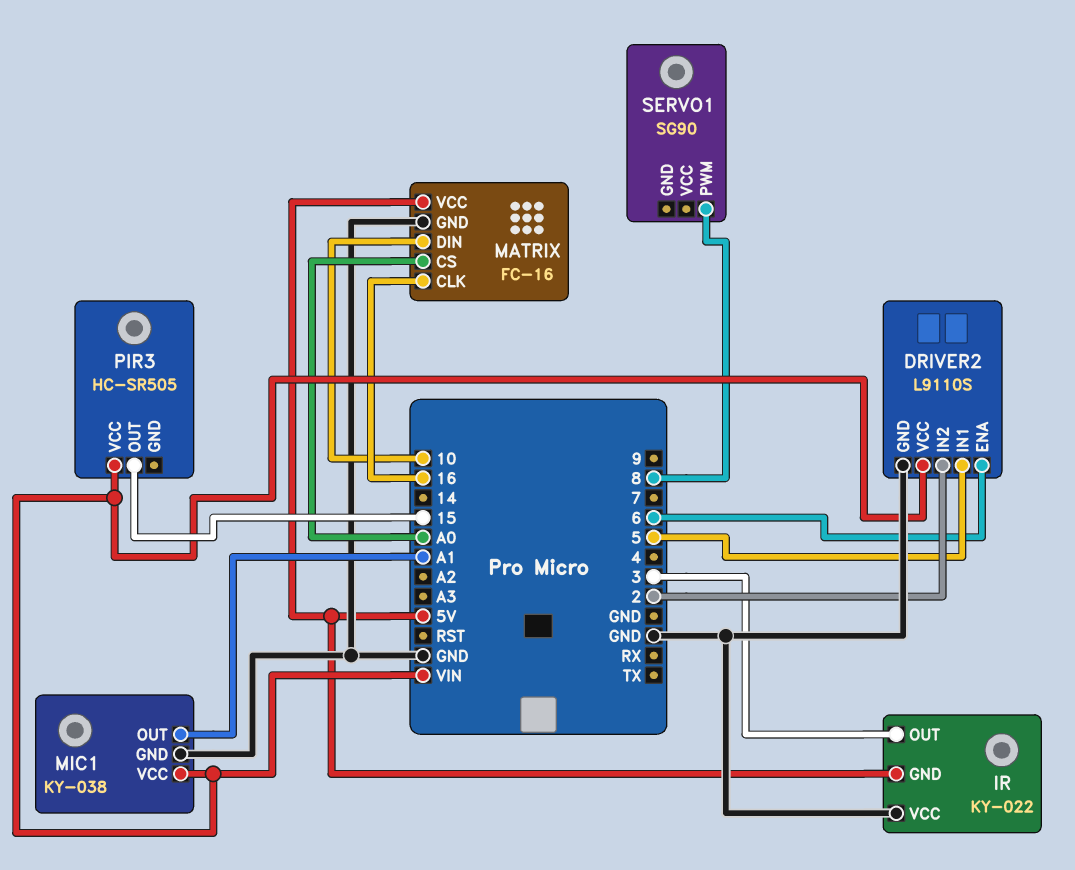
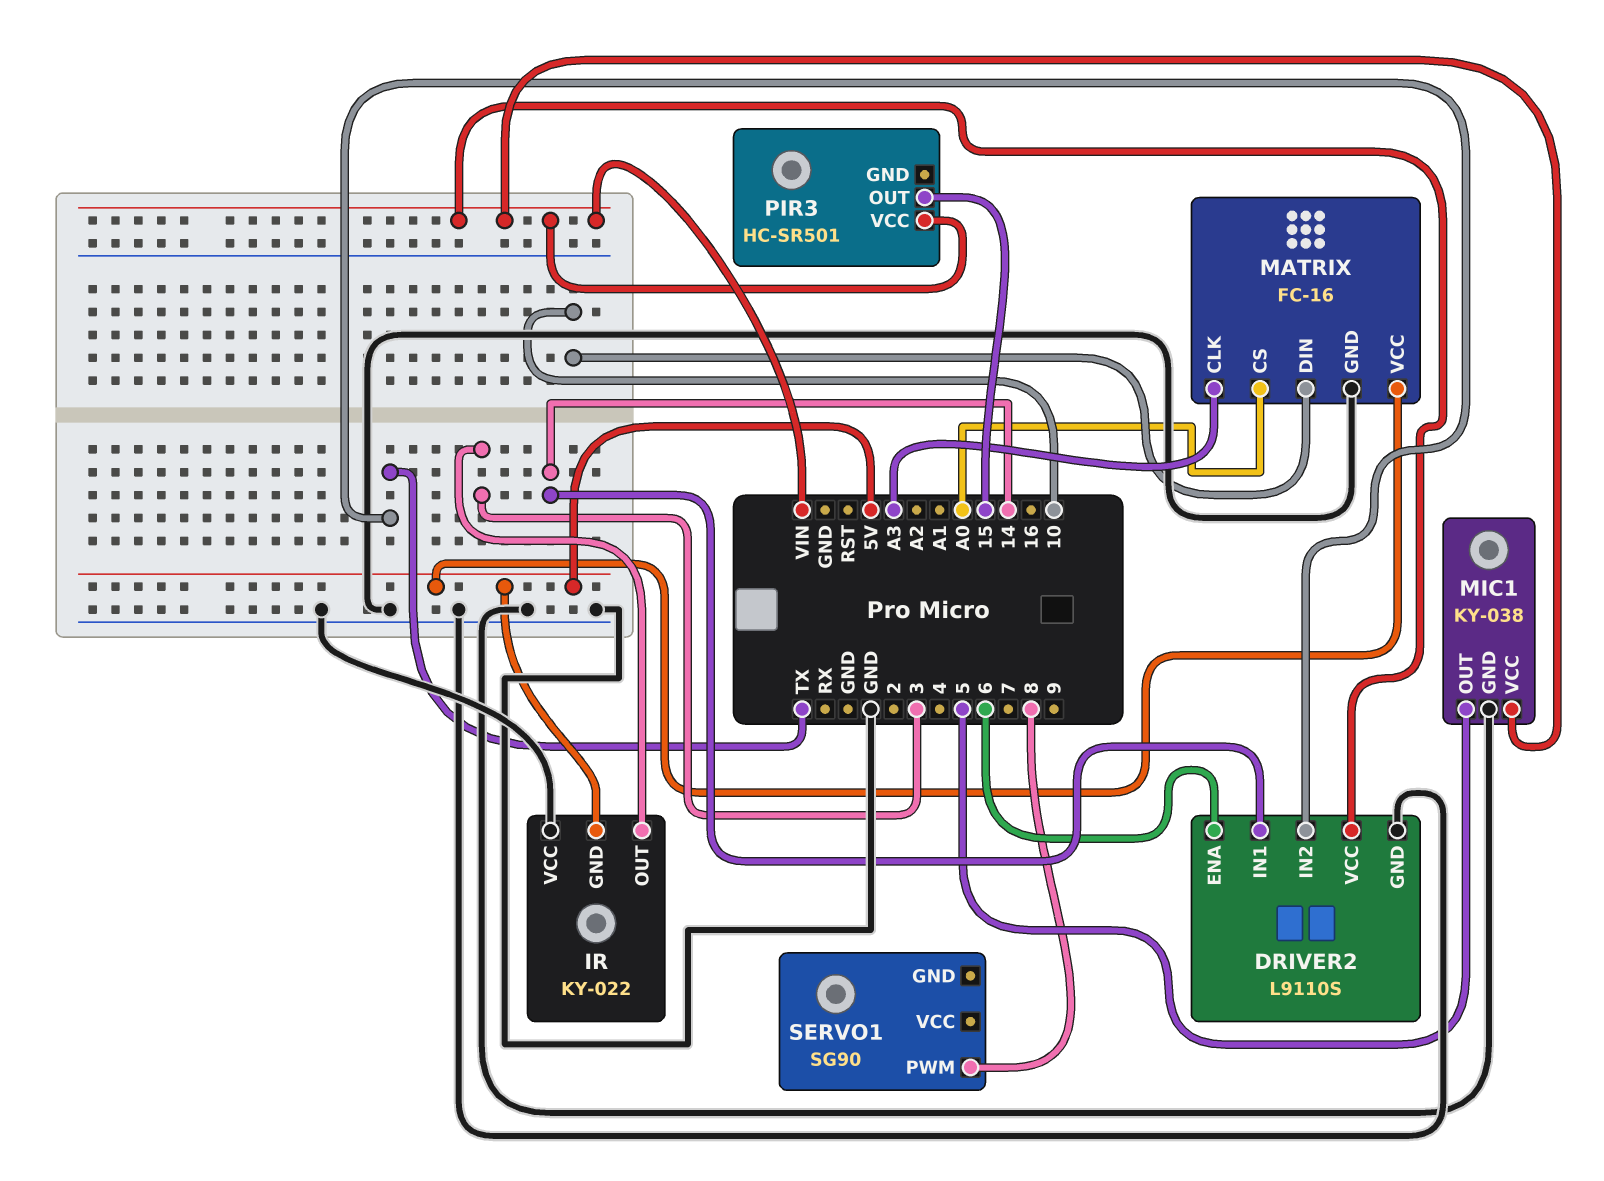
DRIVER2 pin IN1: 5 -> 14
DRIVER2 pin IN2: 2 -> TX
MATRIX pin CLK: 16 -> A3
MIC1 pin OUT: A1 -> 5
PIR3: HC-SR505 -> HC-SR501

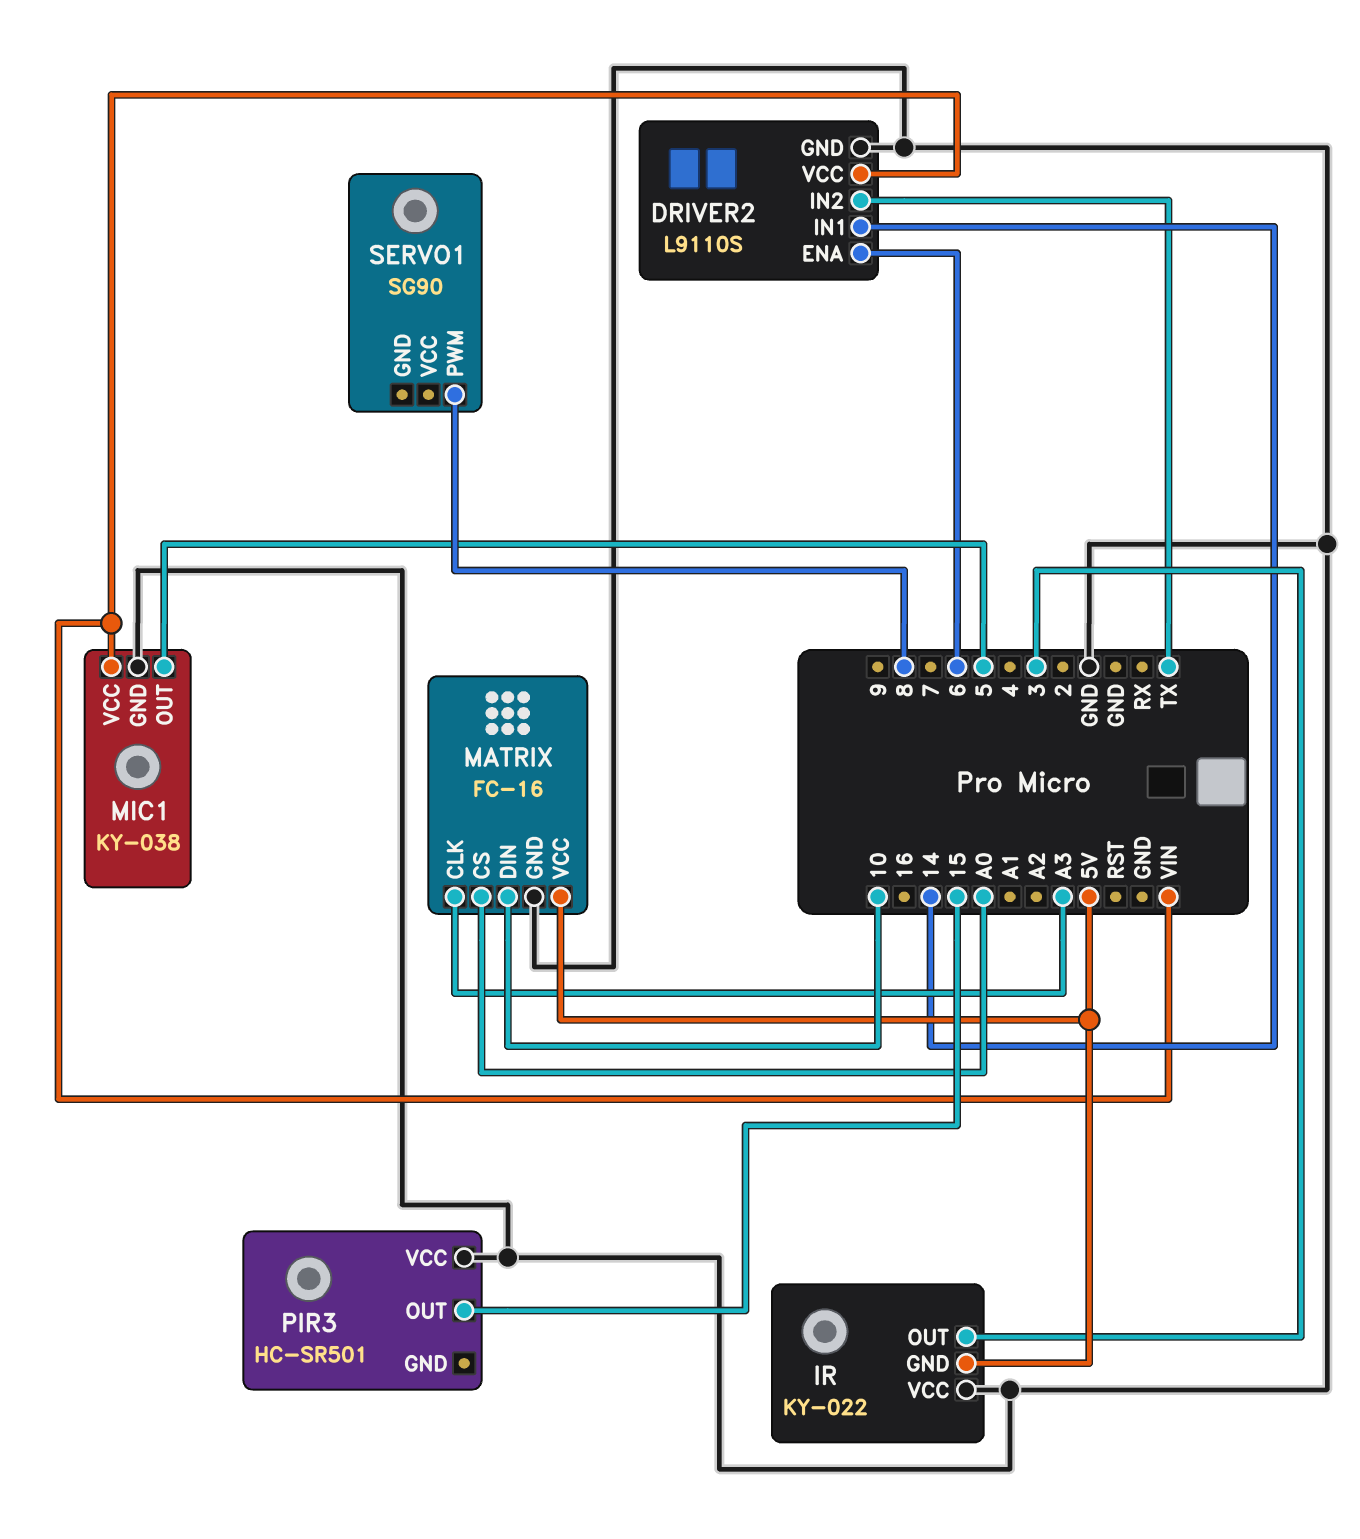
PIR3 pin VCC: VIN -> GND

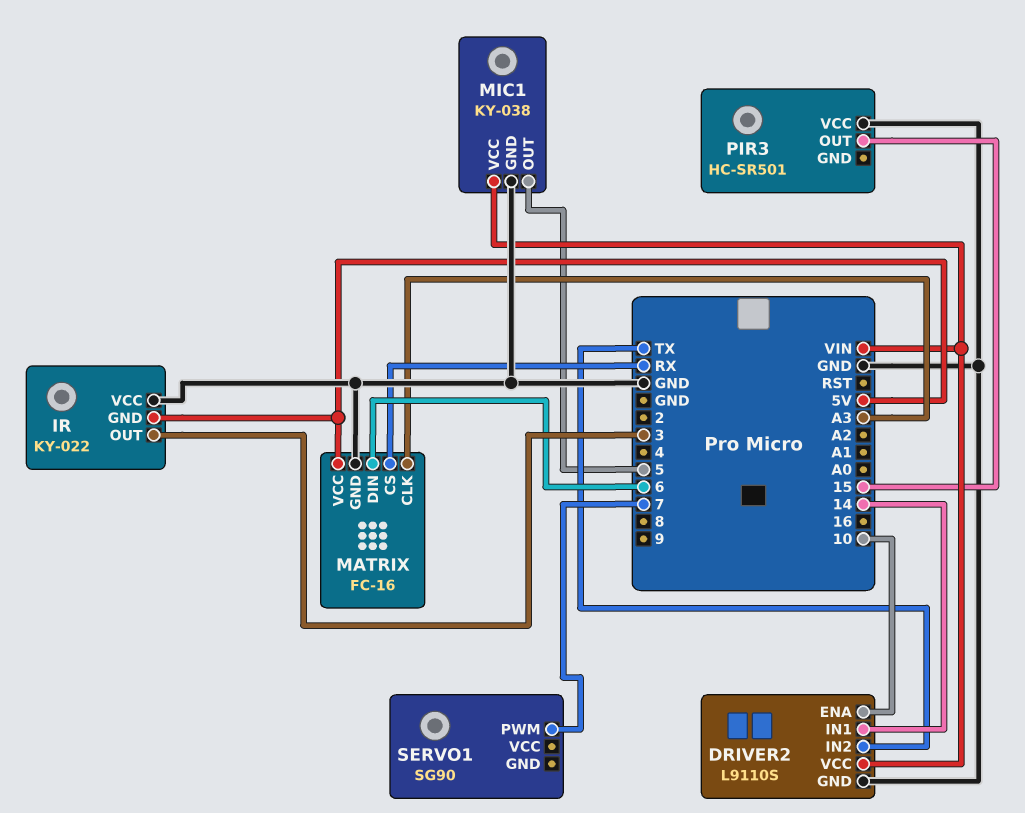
DRIVER2 pin ENA: 6 -> 10
MATRIX pin CS: A0 -> RX
MATRIX pin DIN: 10 -> 6
SERVO1 pin PWM: 8 -> 7

